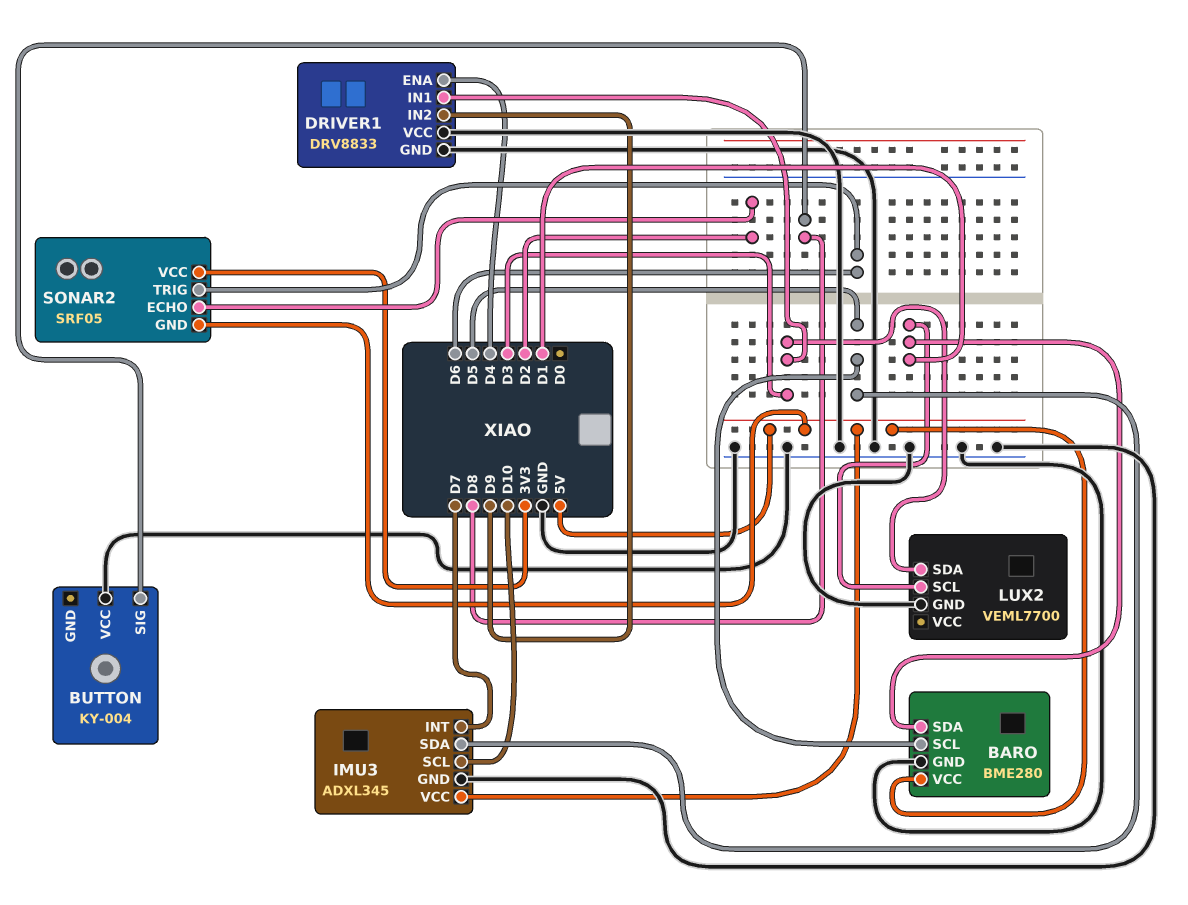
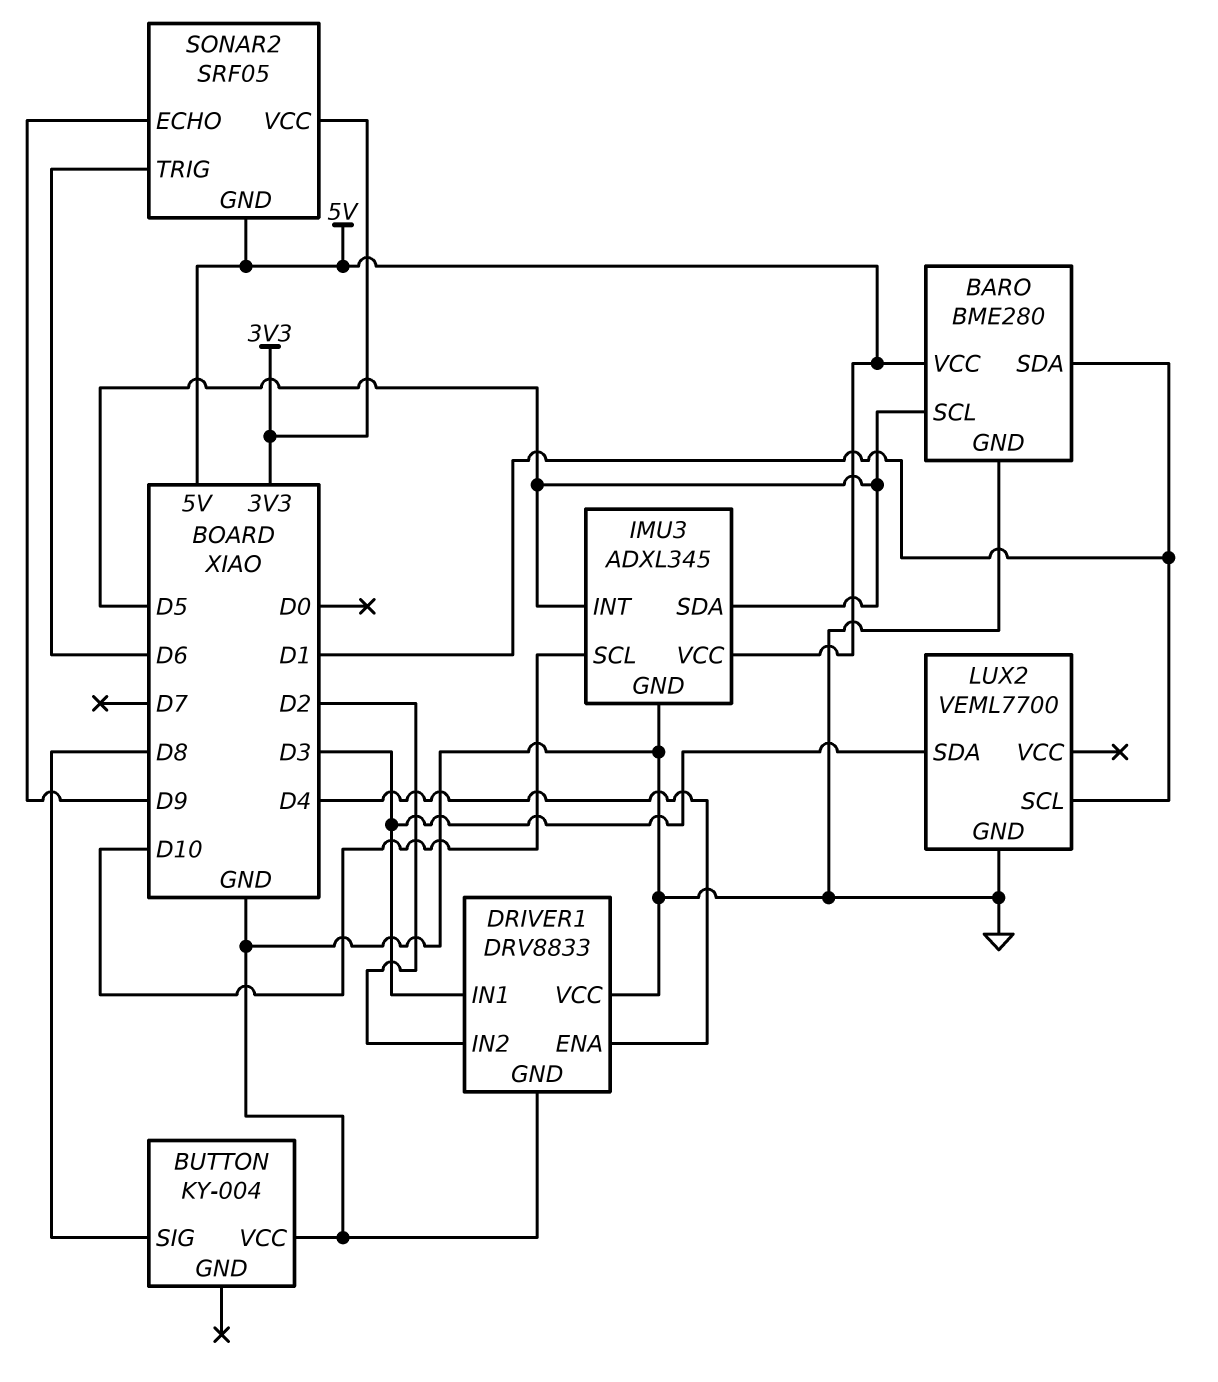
DRIVER1 pin IN2: D9 -> D2
IMU3 pin INT: D7 -> D5
SONAR2 pin ECHO: D2 -> D9

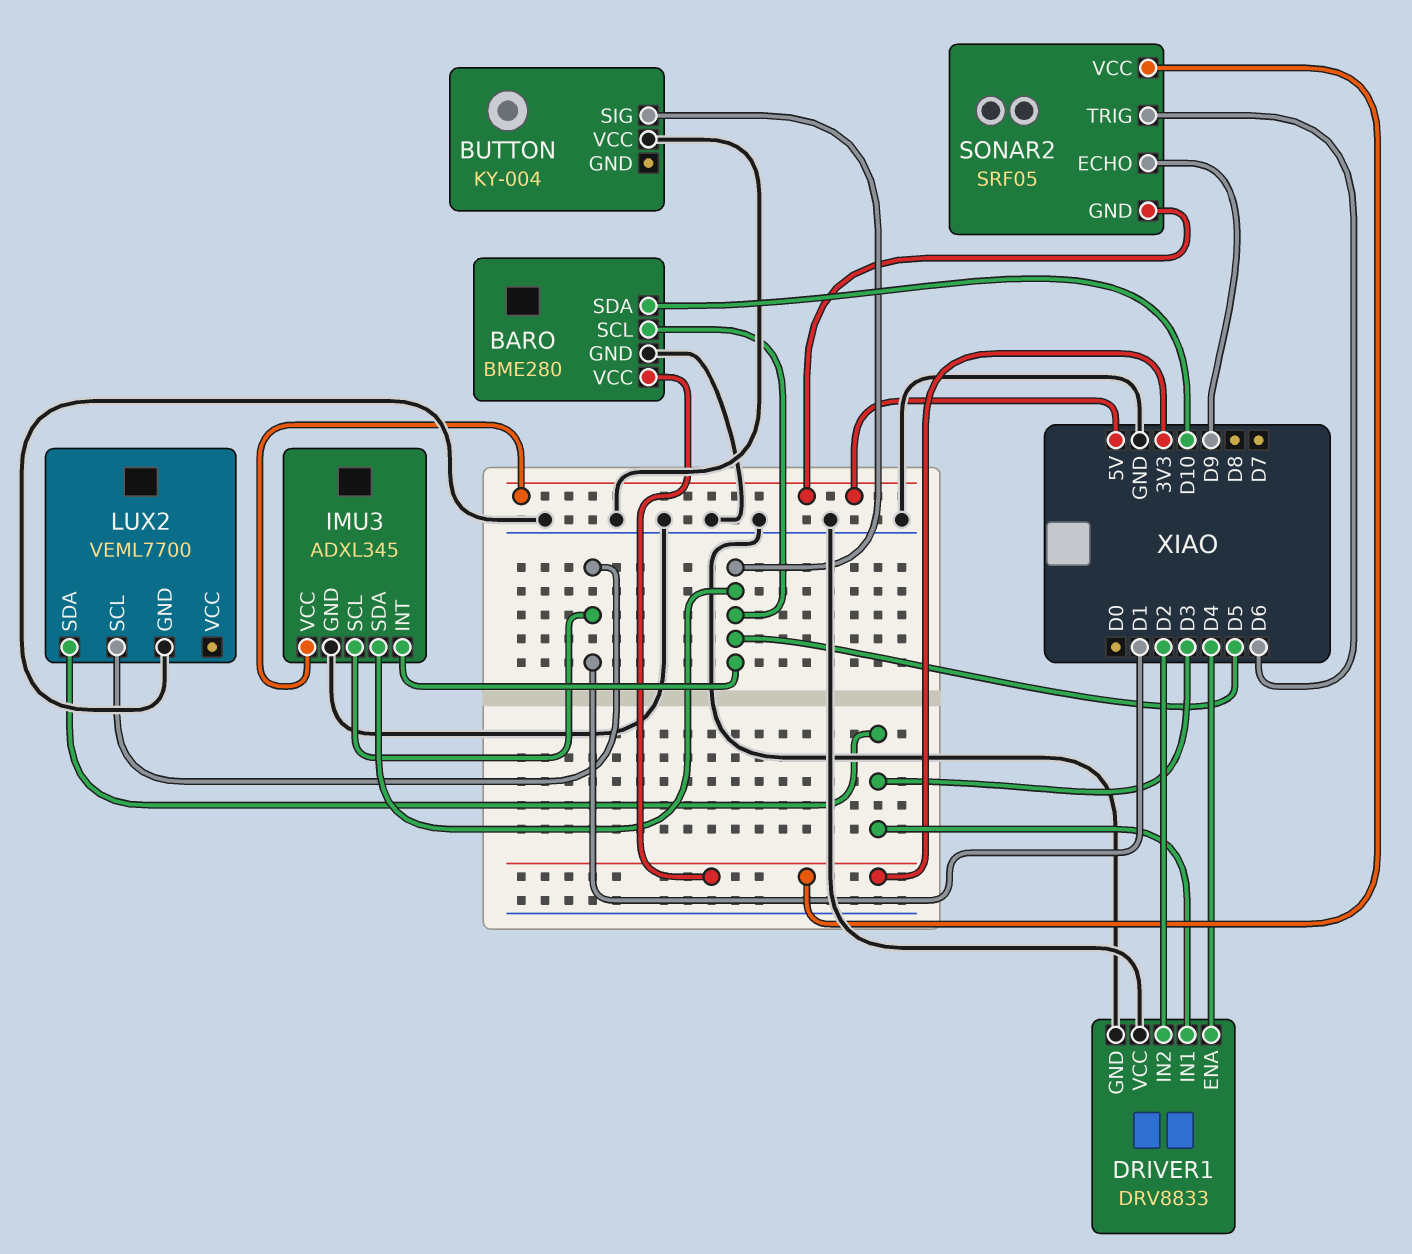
BARO pin SDA: D1 -> D10
BARO pin VCC: 5V -> 3V3
BUTTON pin SIG: D8 -> D5
IMU3 pin SCL: D10 -> D1

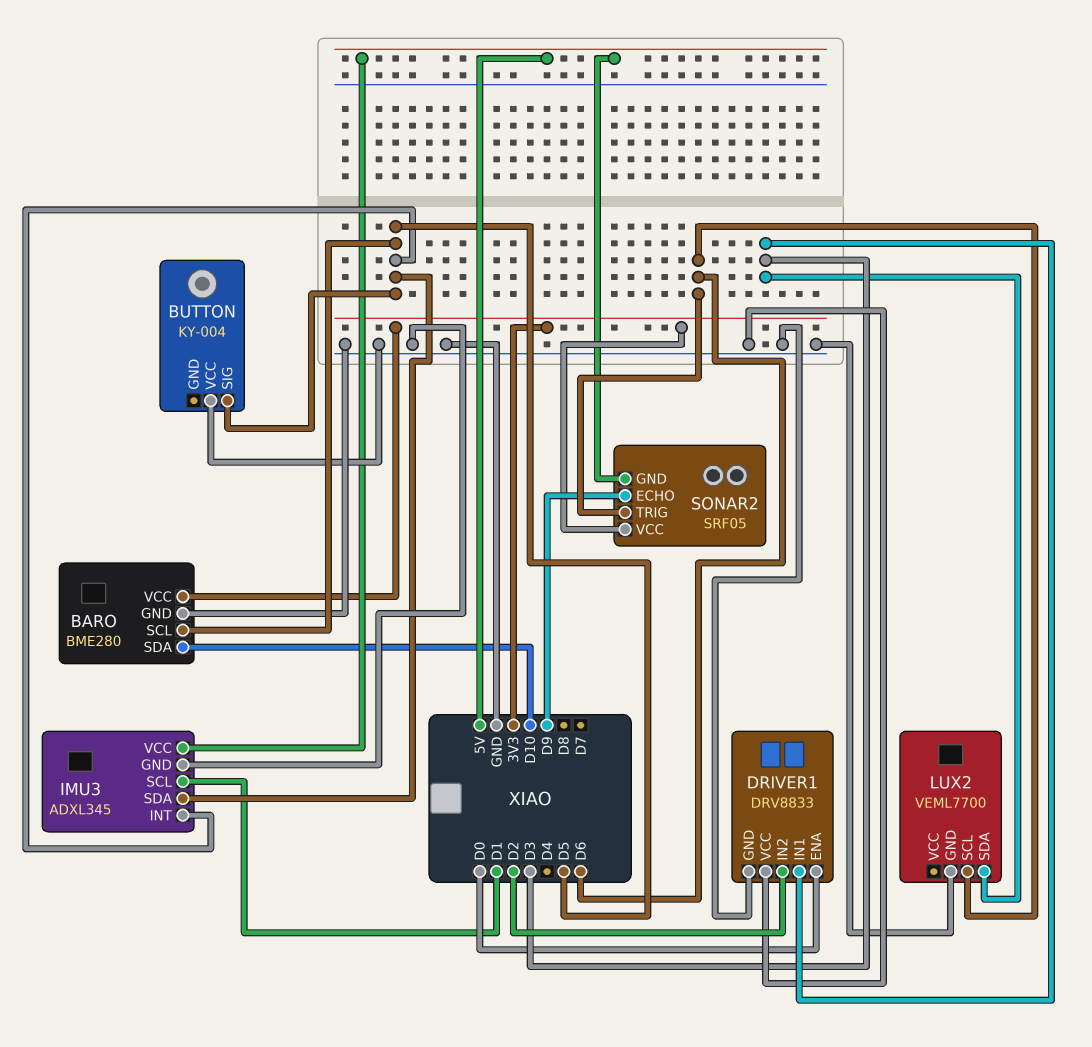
DRIVER1 pin ENA: D4 -> D0
LUX2 pin SCL: D1 -> D6

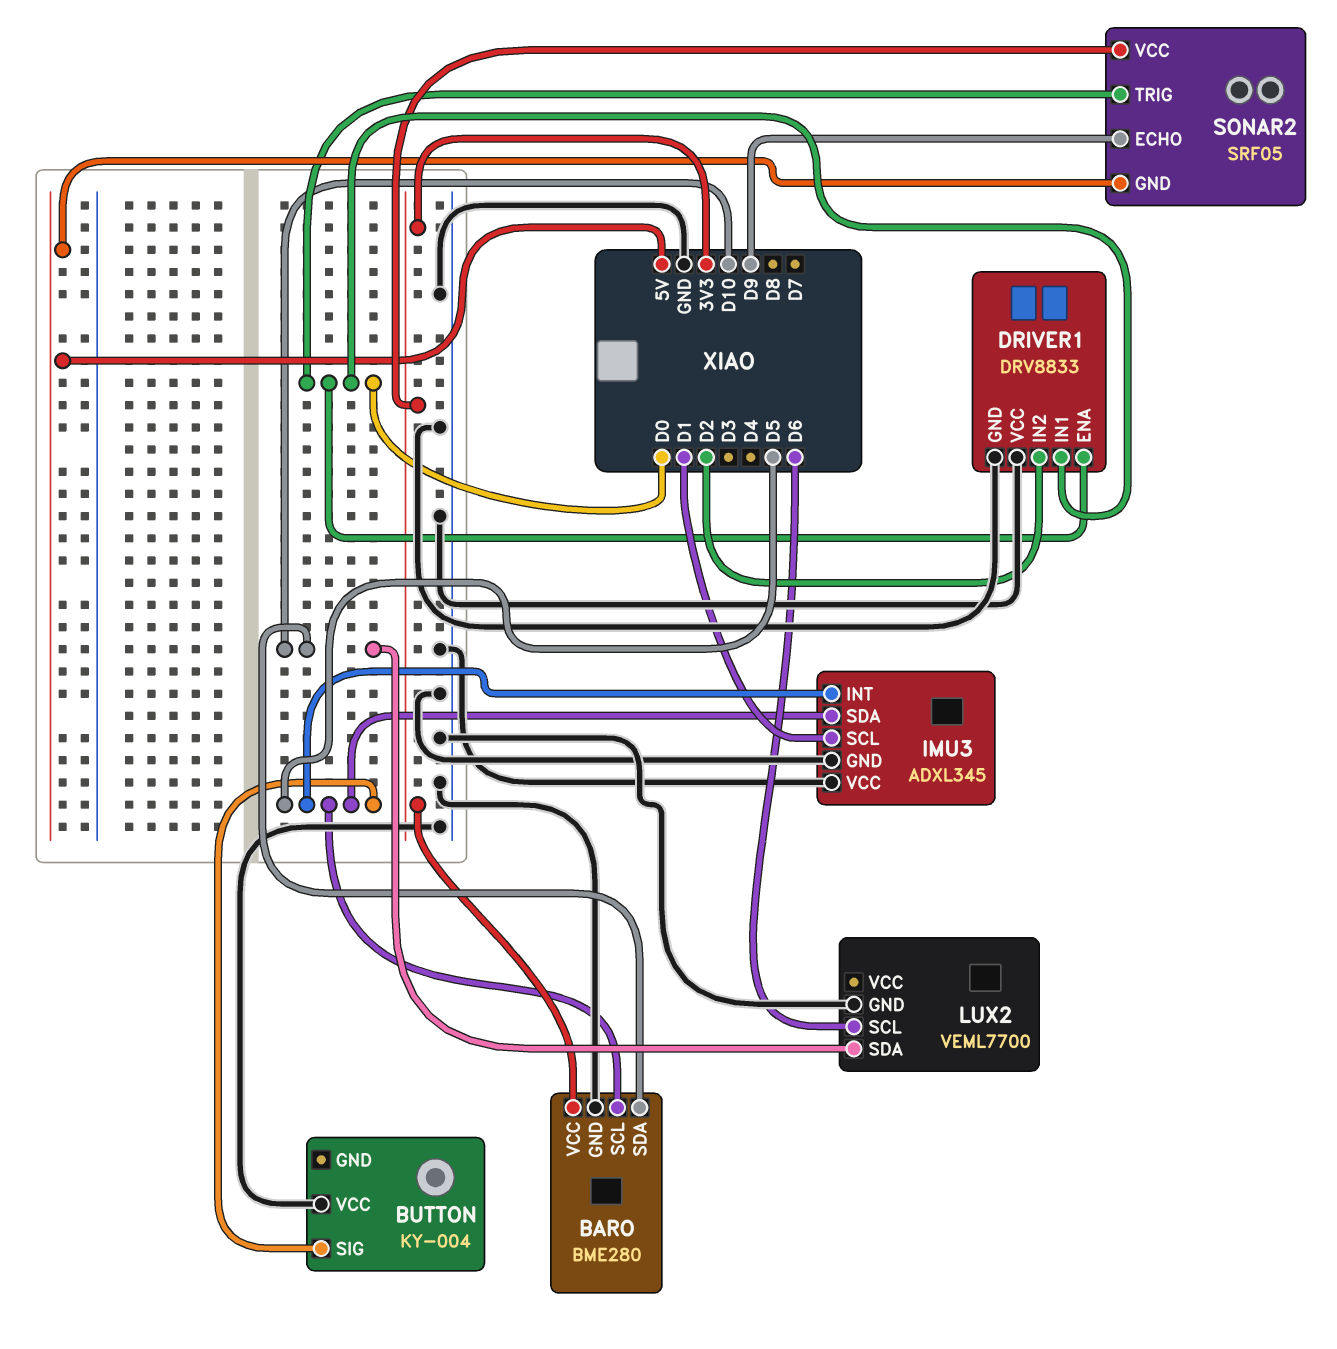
DRIVER1 pin IN1: D3 -> D0
IMU3 pin VCC: 5V -> GND
LUX2 pin SDA: D3 -> D10
SONAR2 pin TRIG: D6 -> D0

